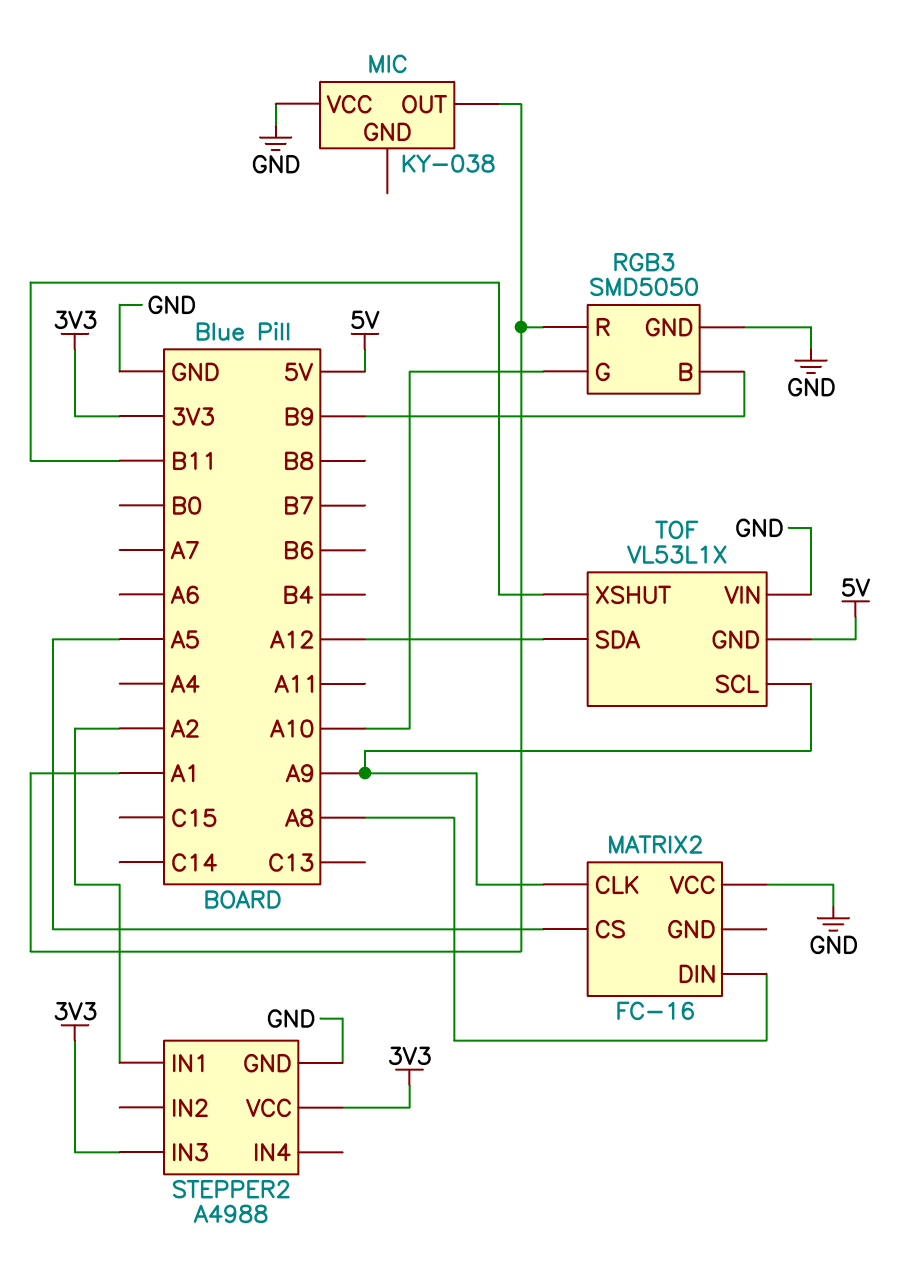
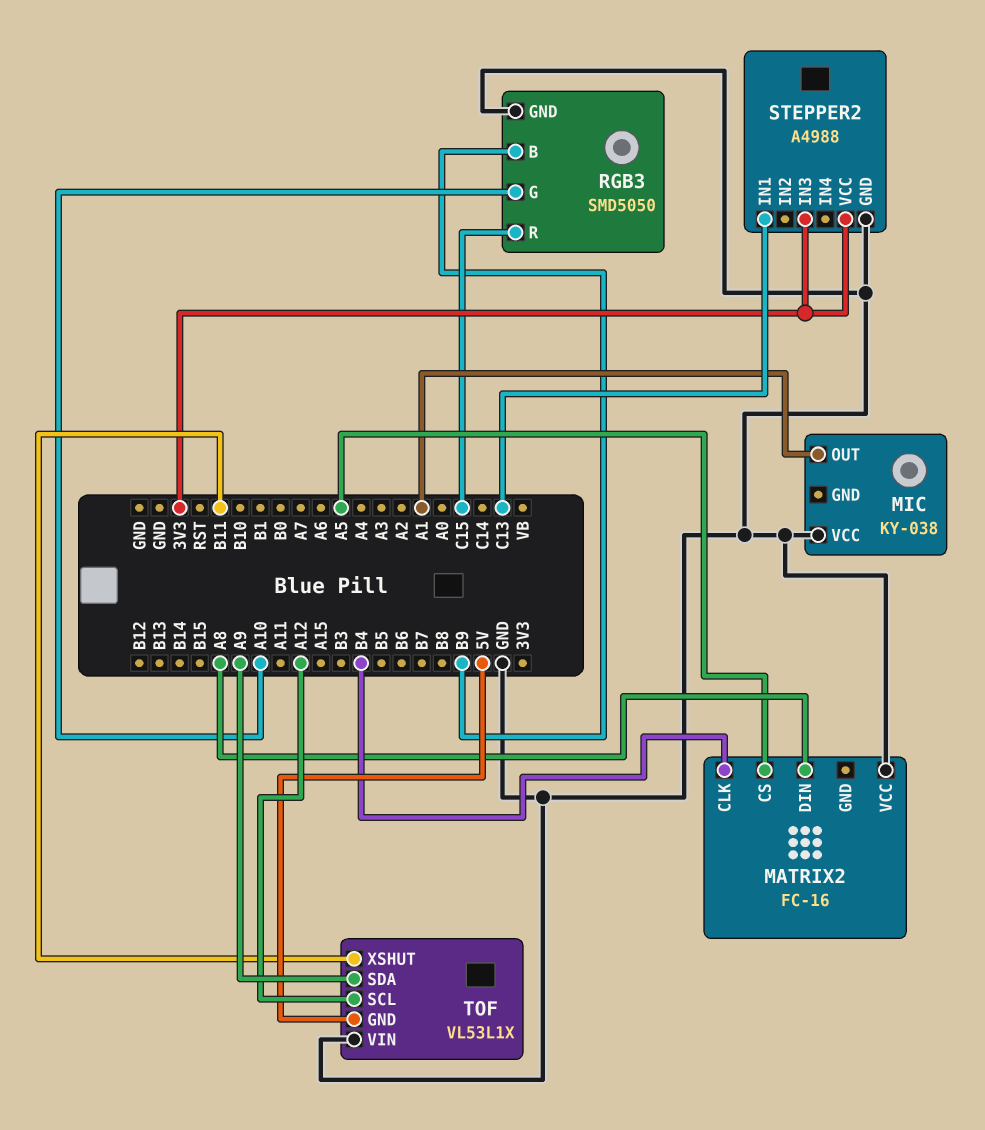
MATRIX2 pin CLK: A9 -> B4
RGB3 pin R: A1 -> C15
STEPPER2 pin IN1: A2 -> C13
TOF pin SCL: A9 -> A12
TOF pin SDA: A12 -> A9

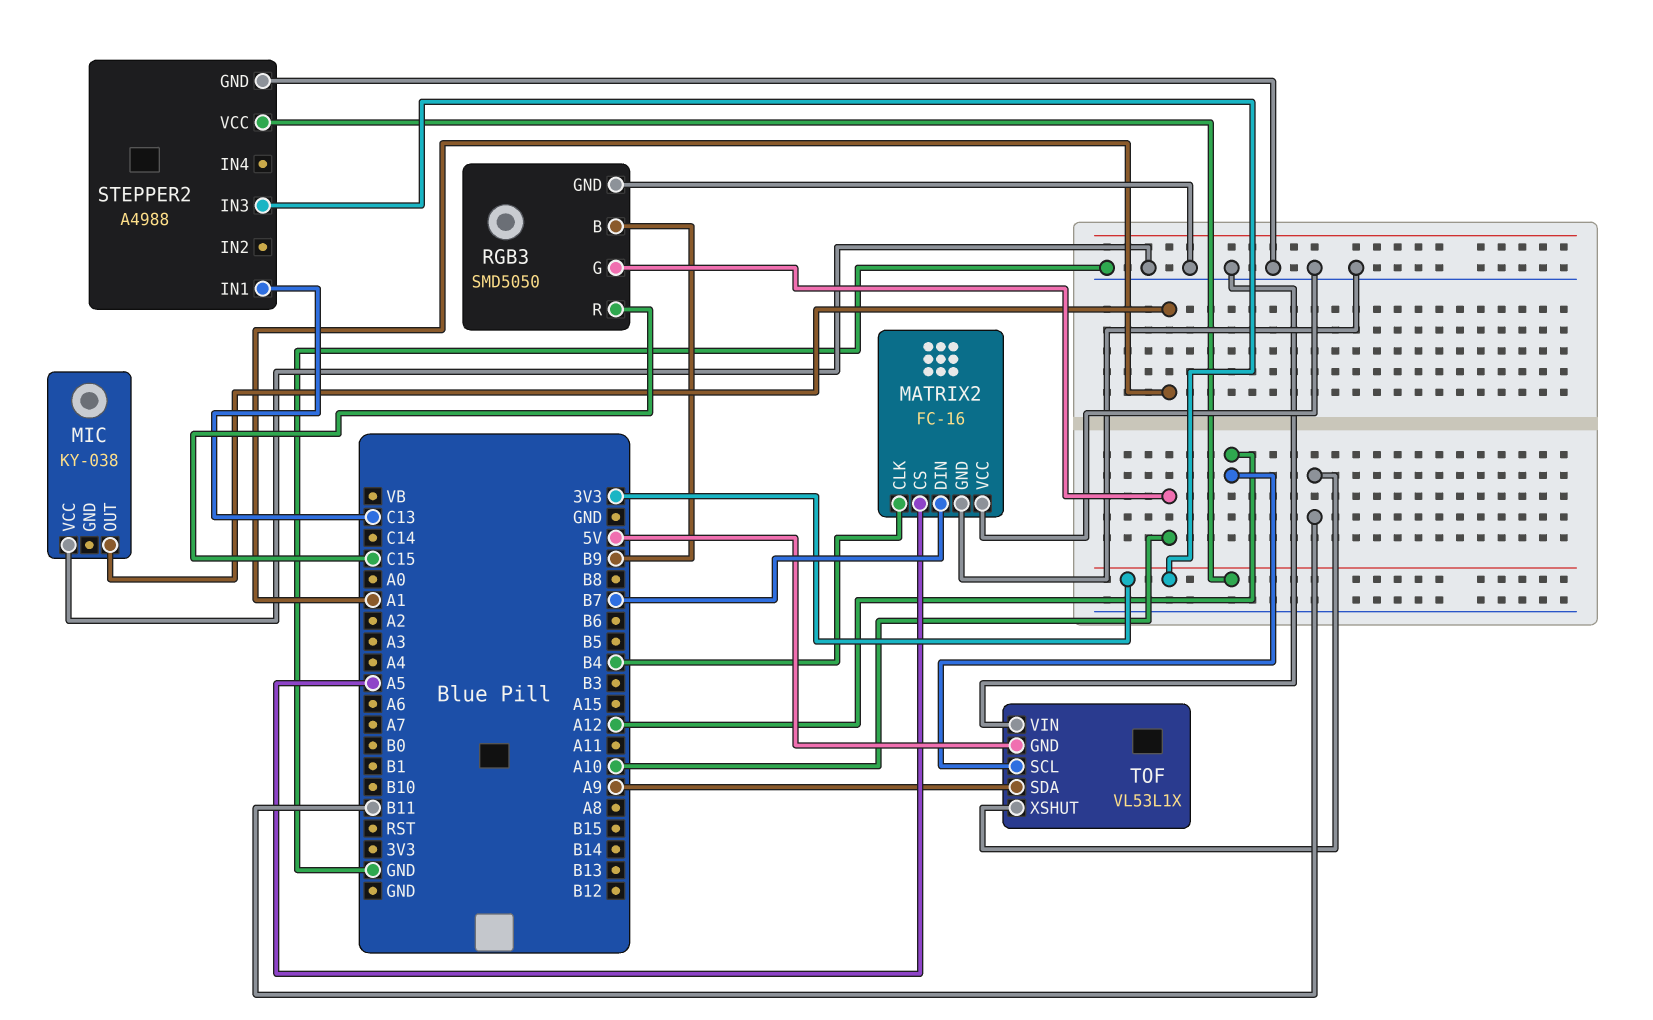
MATRIX2 pin DIN: A8 -> B7
MATRIX2 pin GND: none -> GND

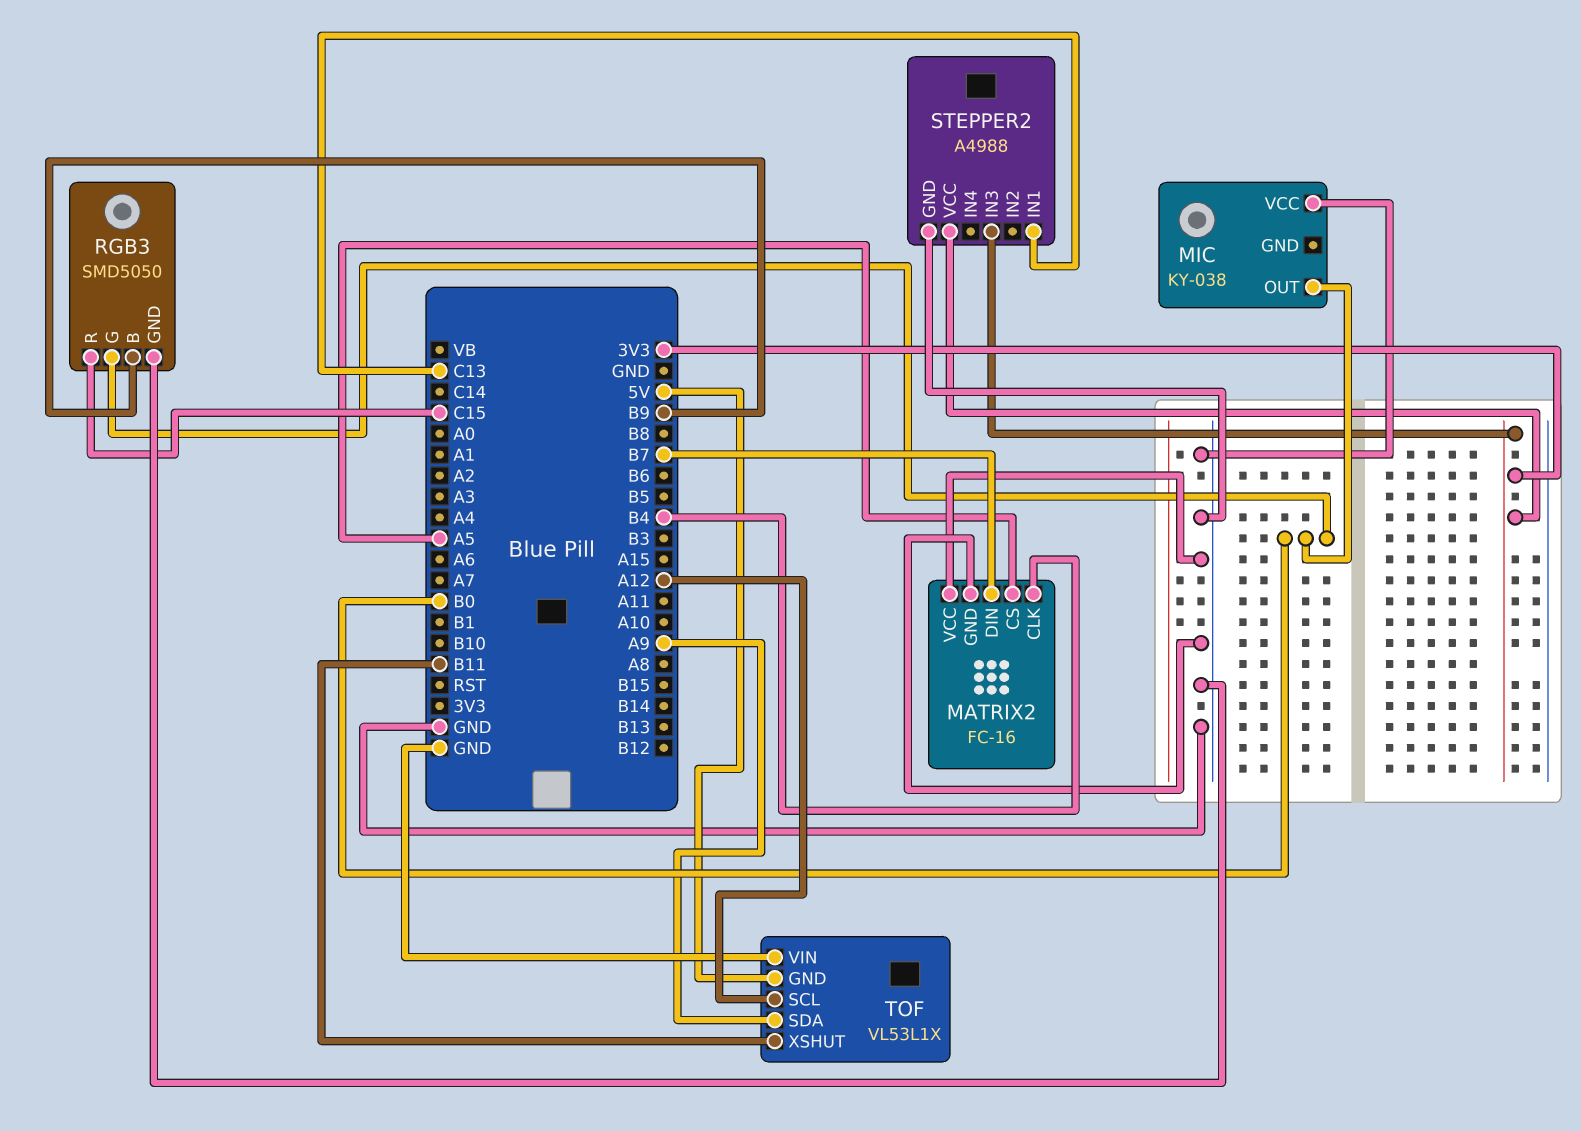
MIC pin OUT: A1 -> B0
RGB3 pin G: A10 -> B0

